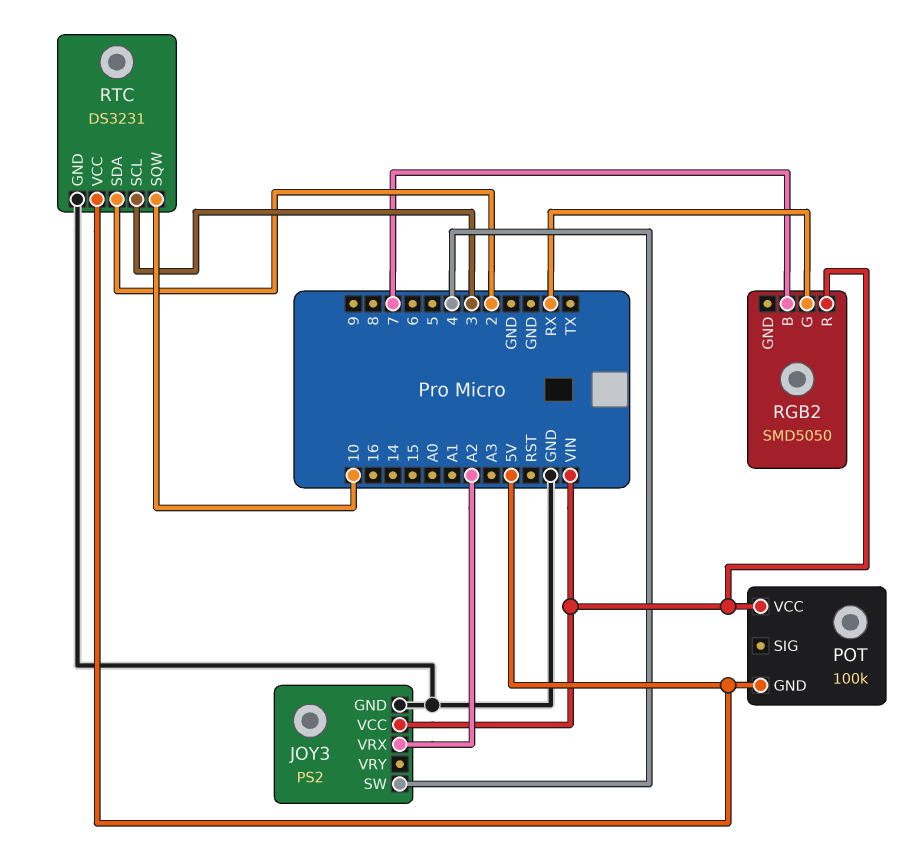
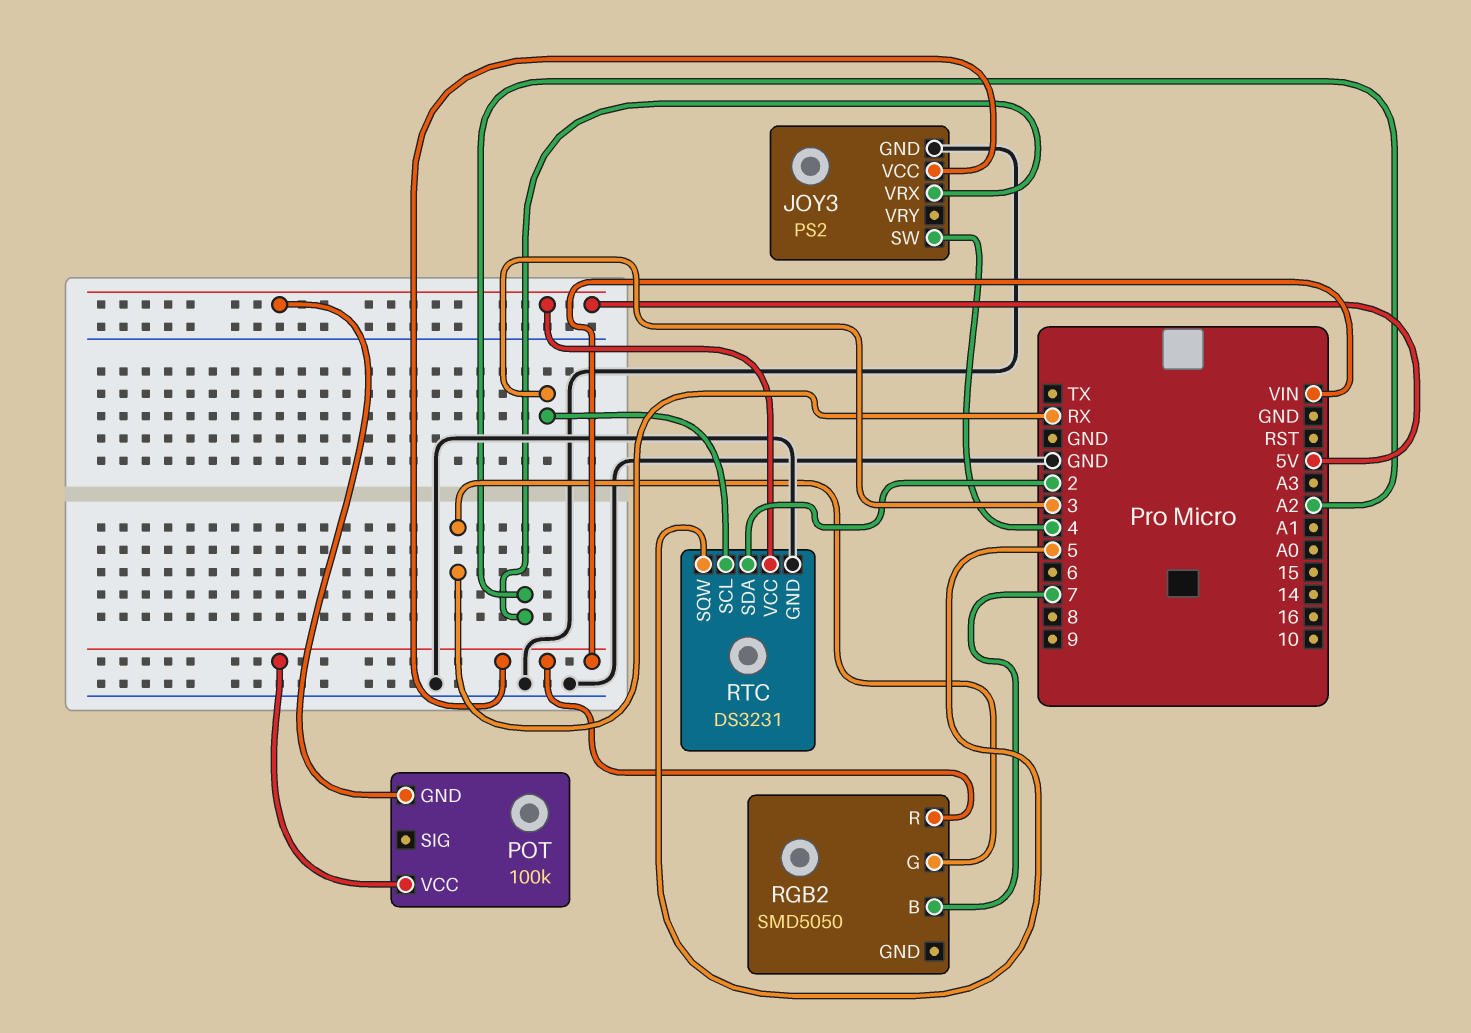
RTC pin SQW: 10 -> 5

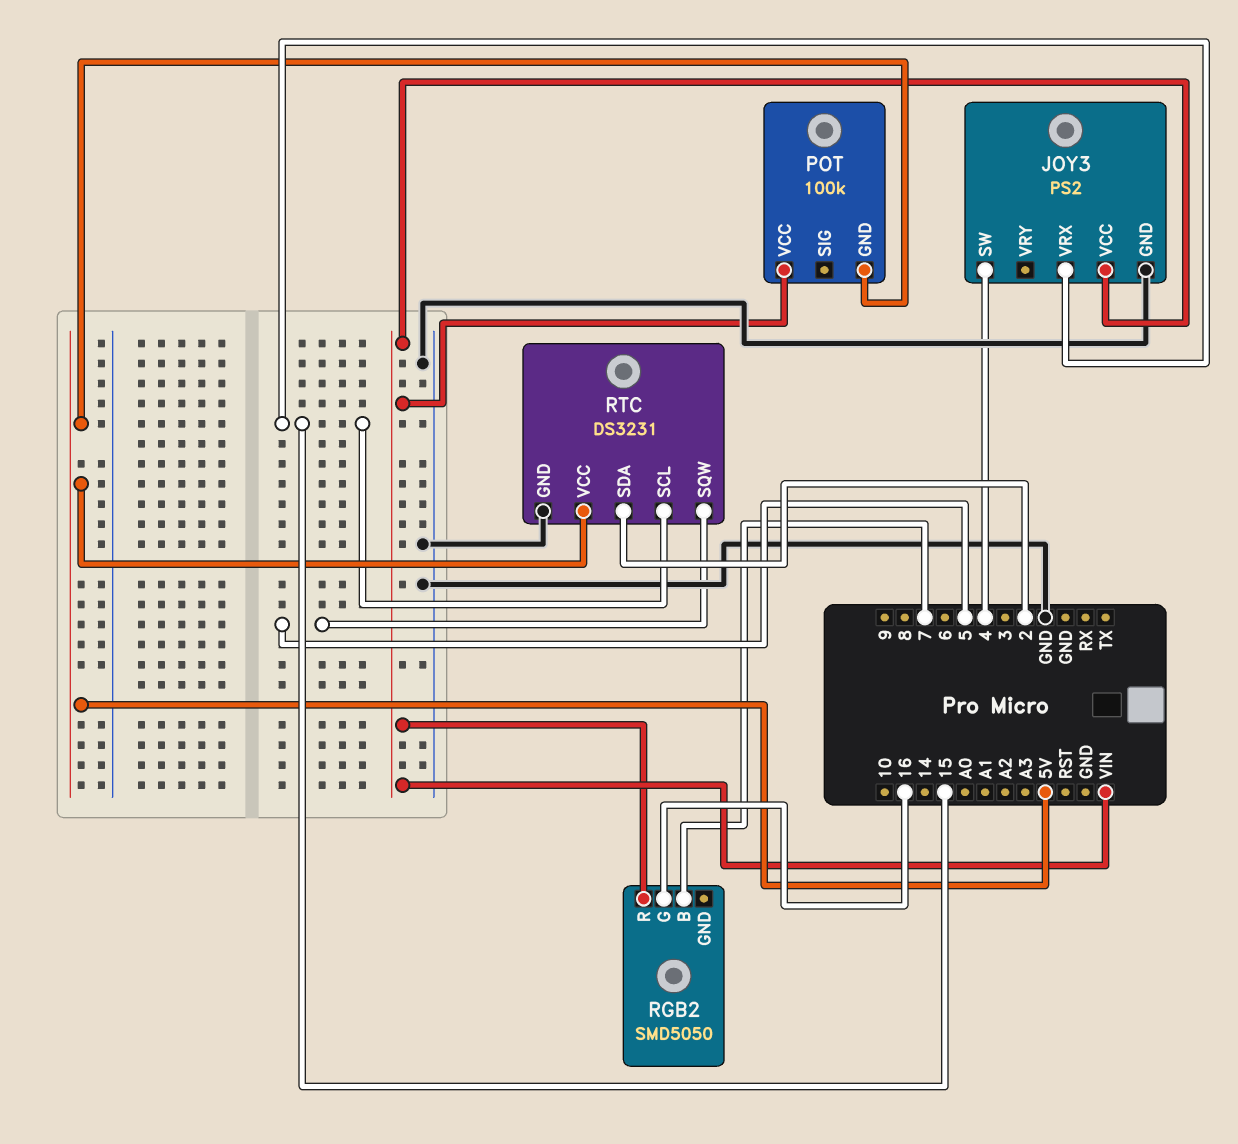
JOY3 pin VRX: A2 -> 15
RGB2 pin G: RX -> 16
RTC pin SCL: 3 -> 15

